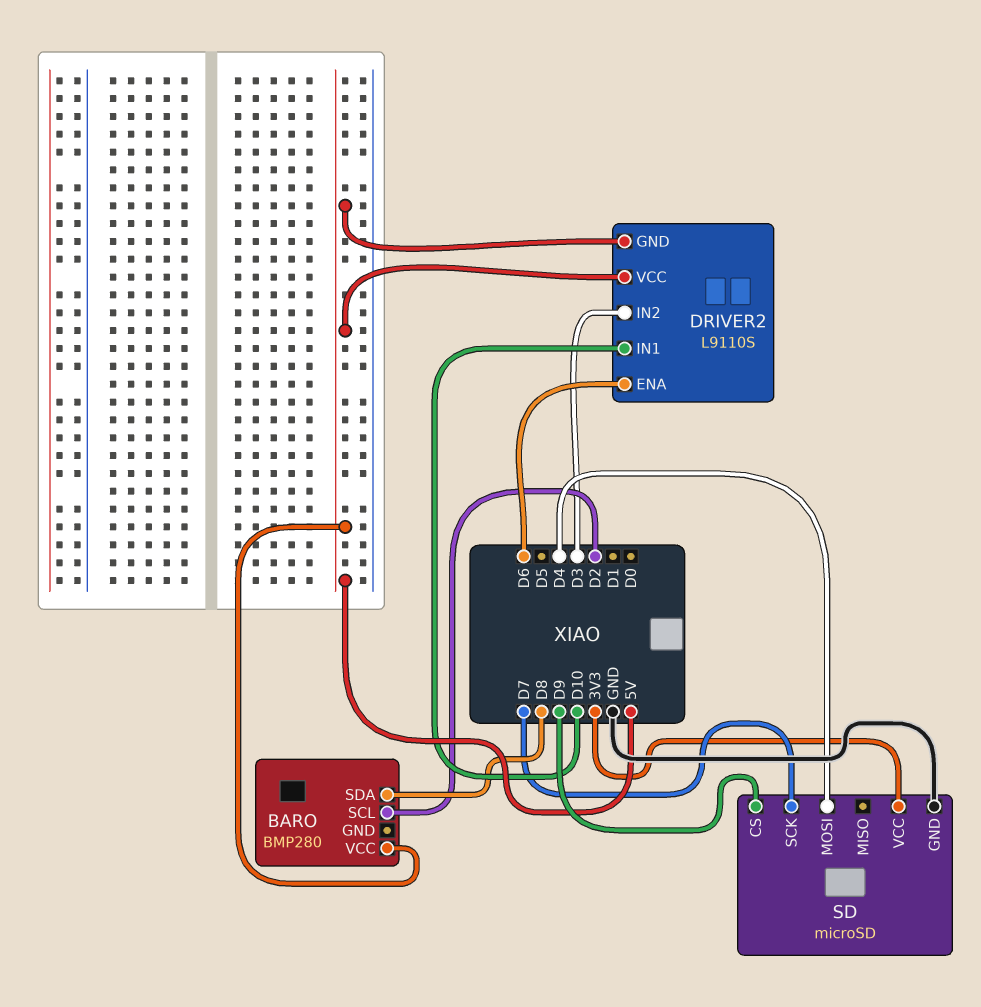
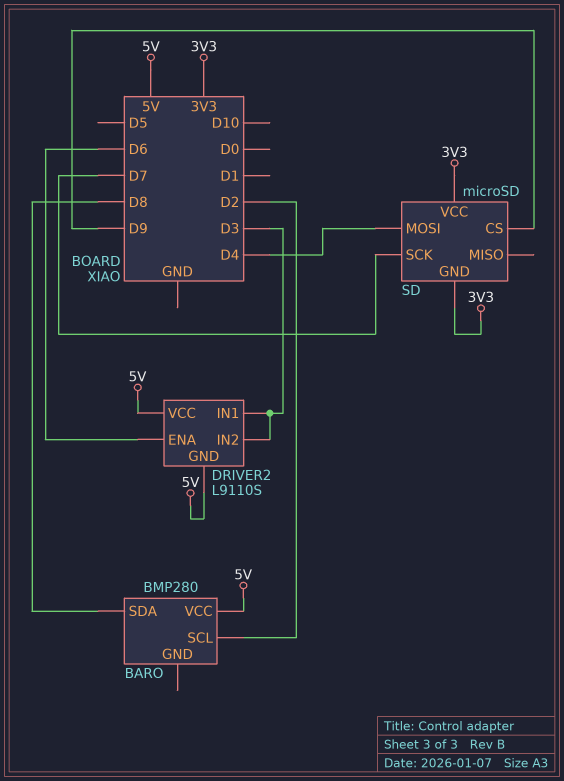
DRIVER2 pin IN1: D10 -> D3
SD pin GND: GND -> 3V3

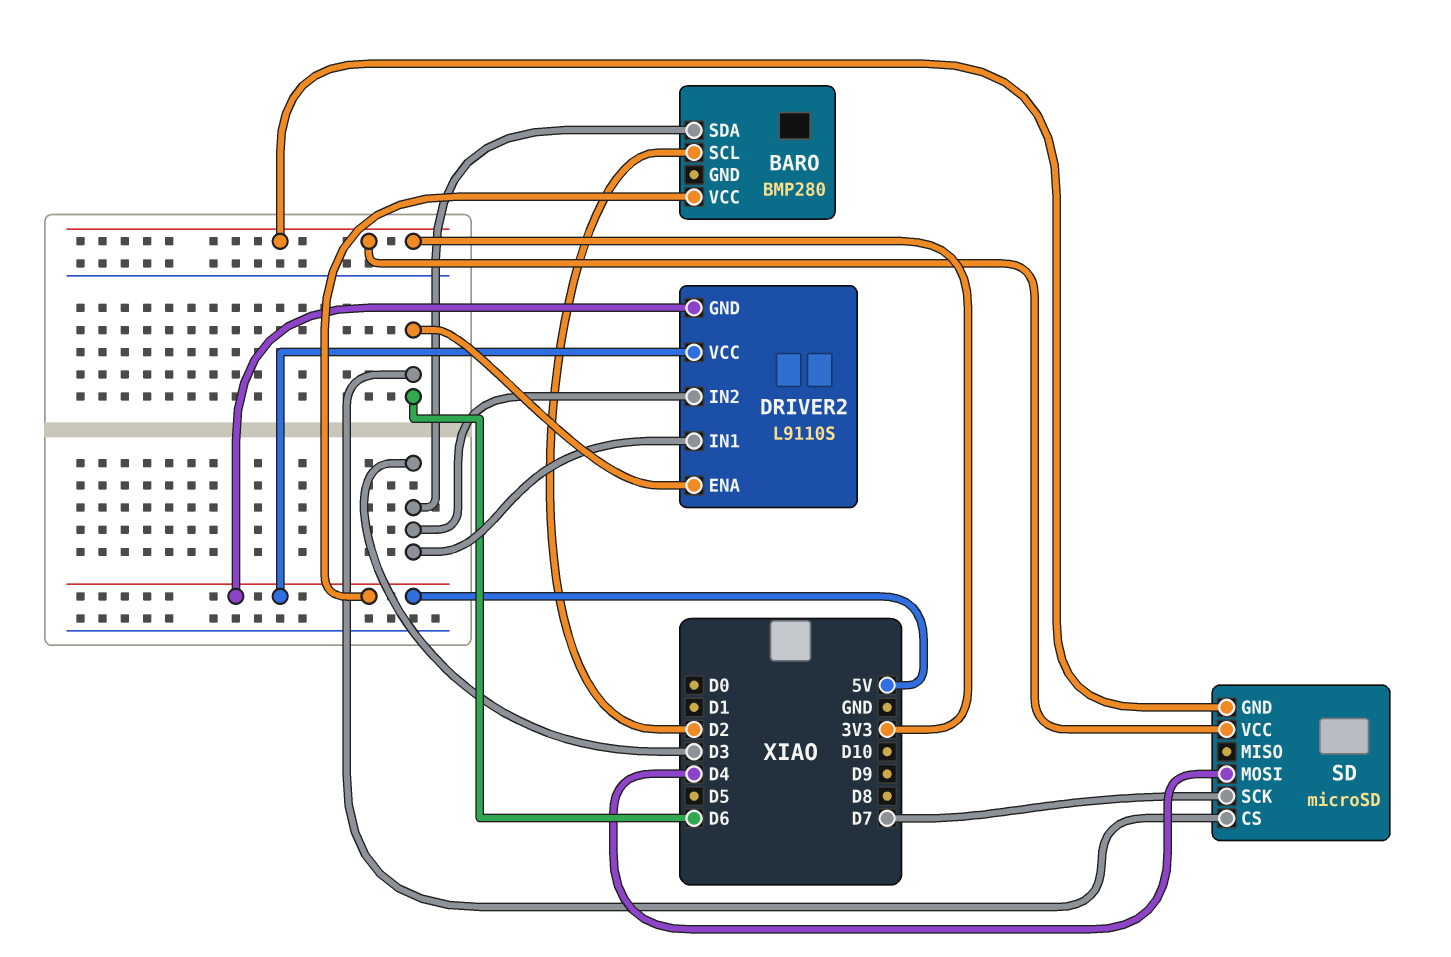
BARO pin SDA: D8 -> D3
SD pin CS: D9 -> D6

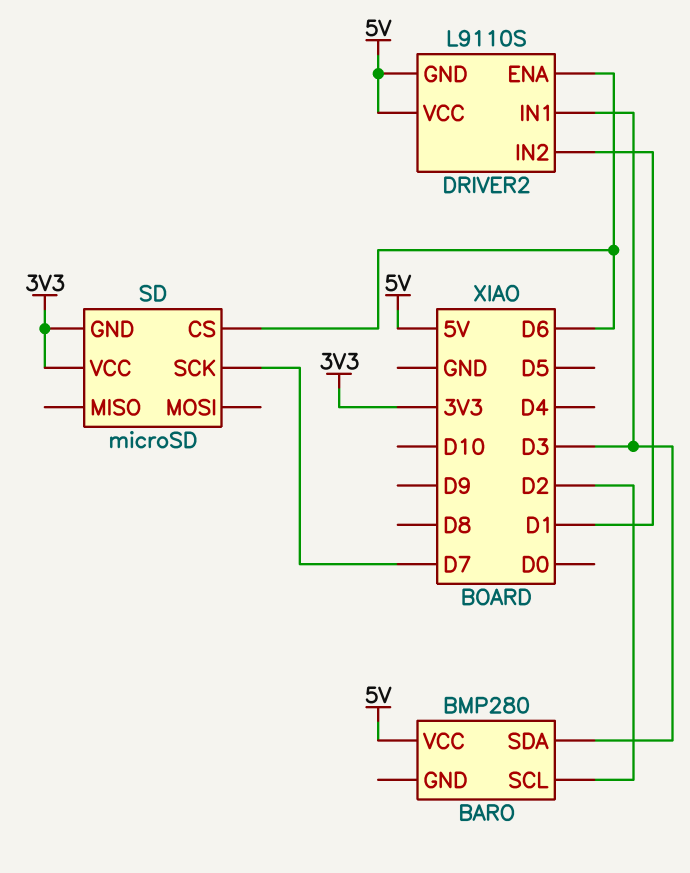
DRIVER2 pin IN2: D3 -> D1
SD pin MOSI: D4 -> none

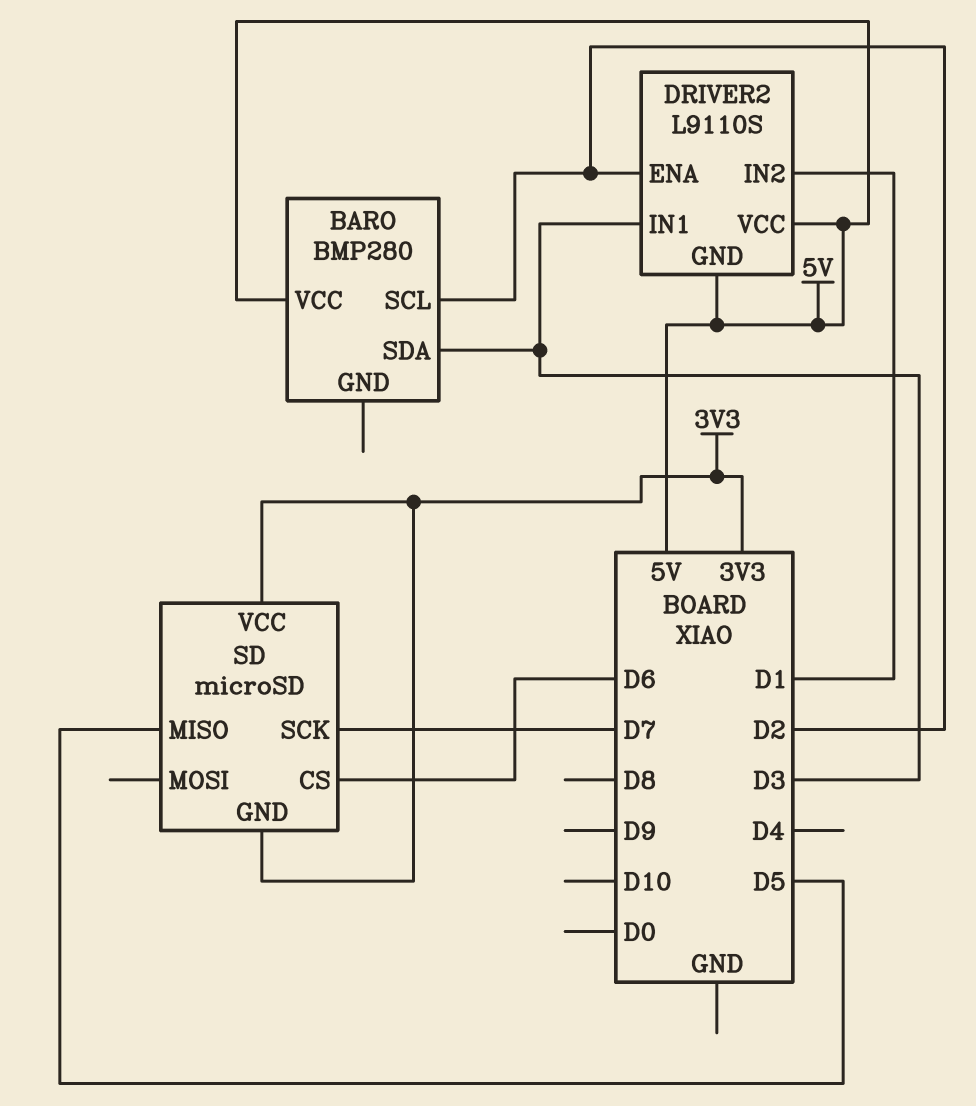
DRIVER2 pin ENA: D6 -> D2
SD pin MISO: none -> D5

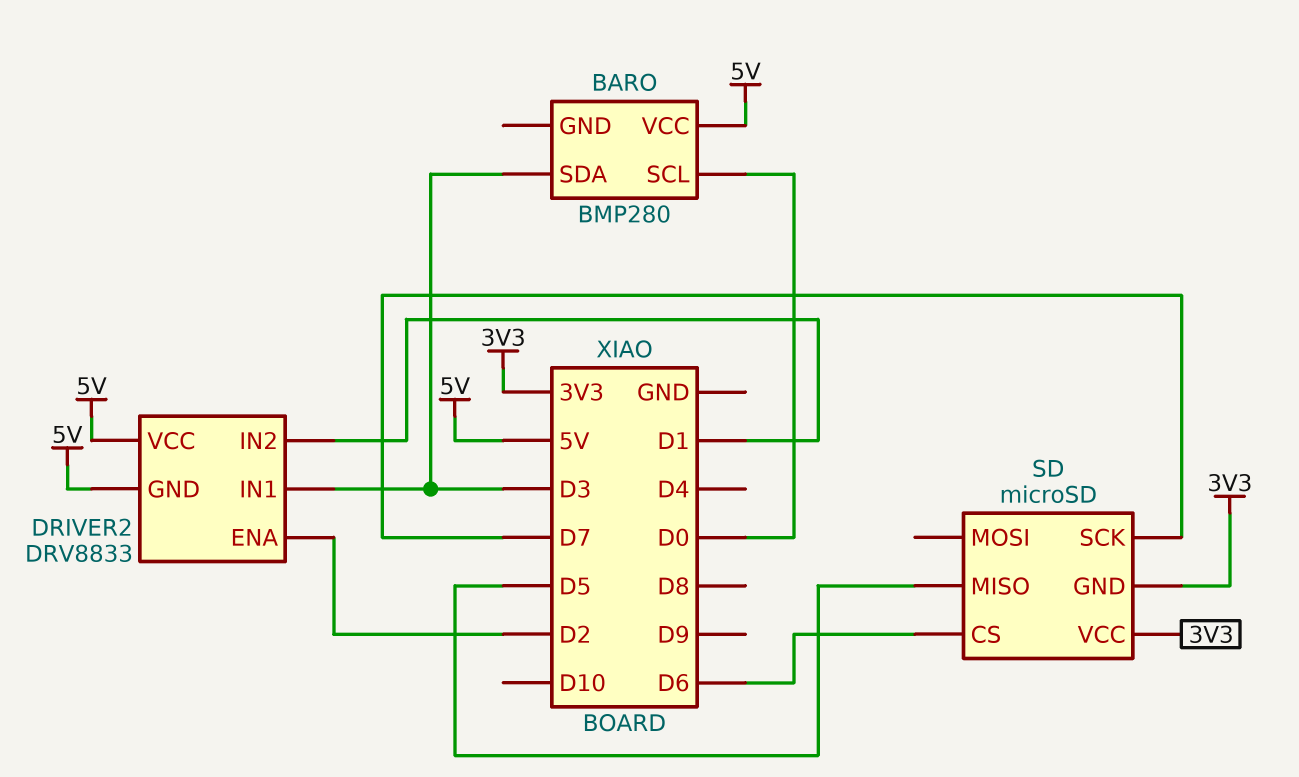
BARO pin SCL: D2 -> D0
DRIVER2: L9110S -> DRV8833

